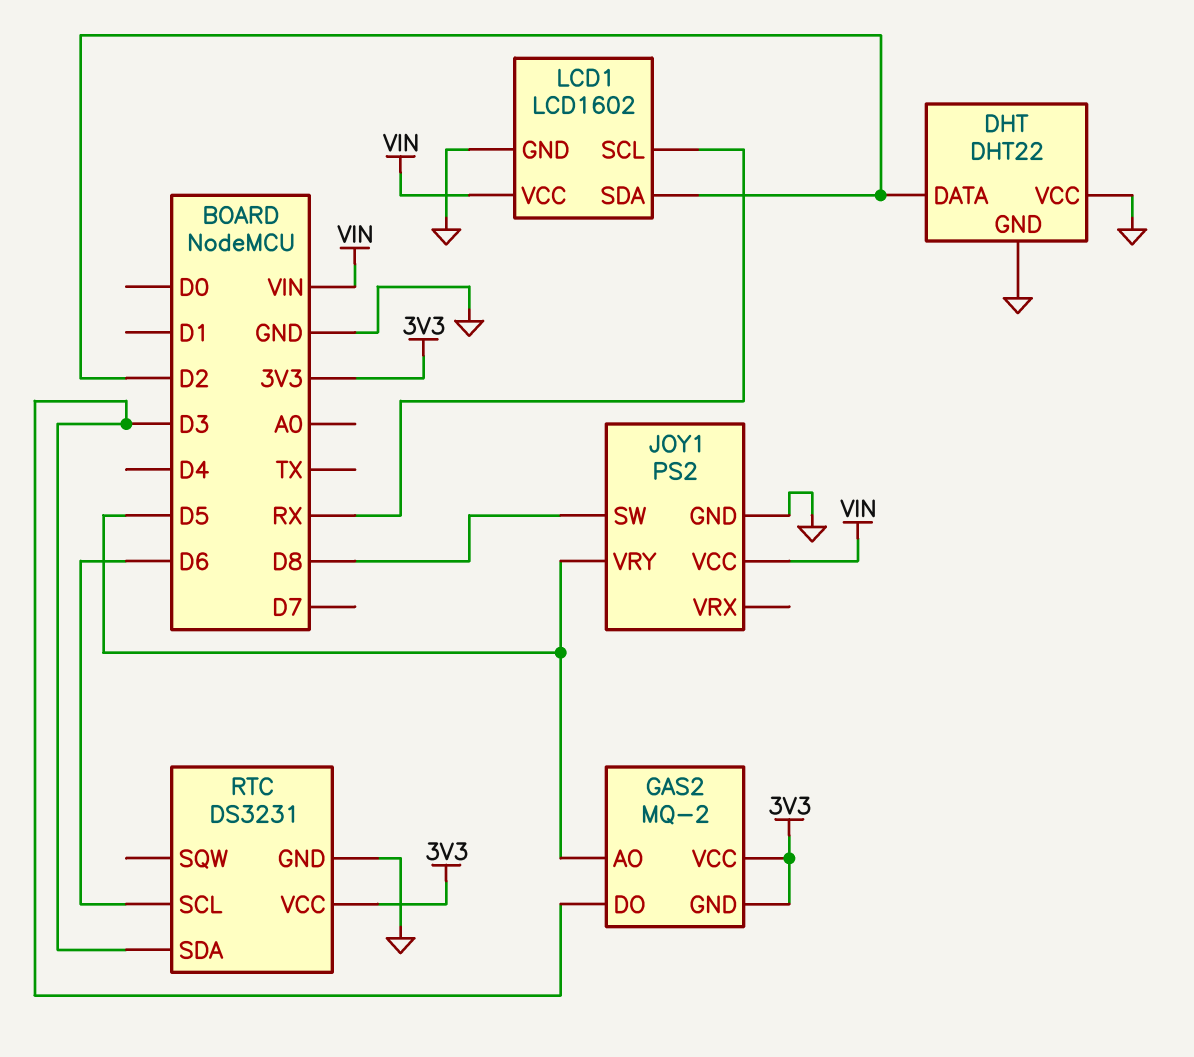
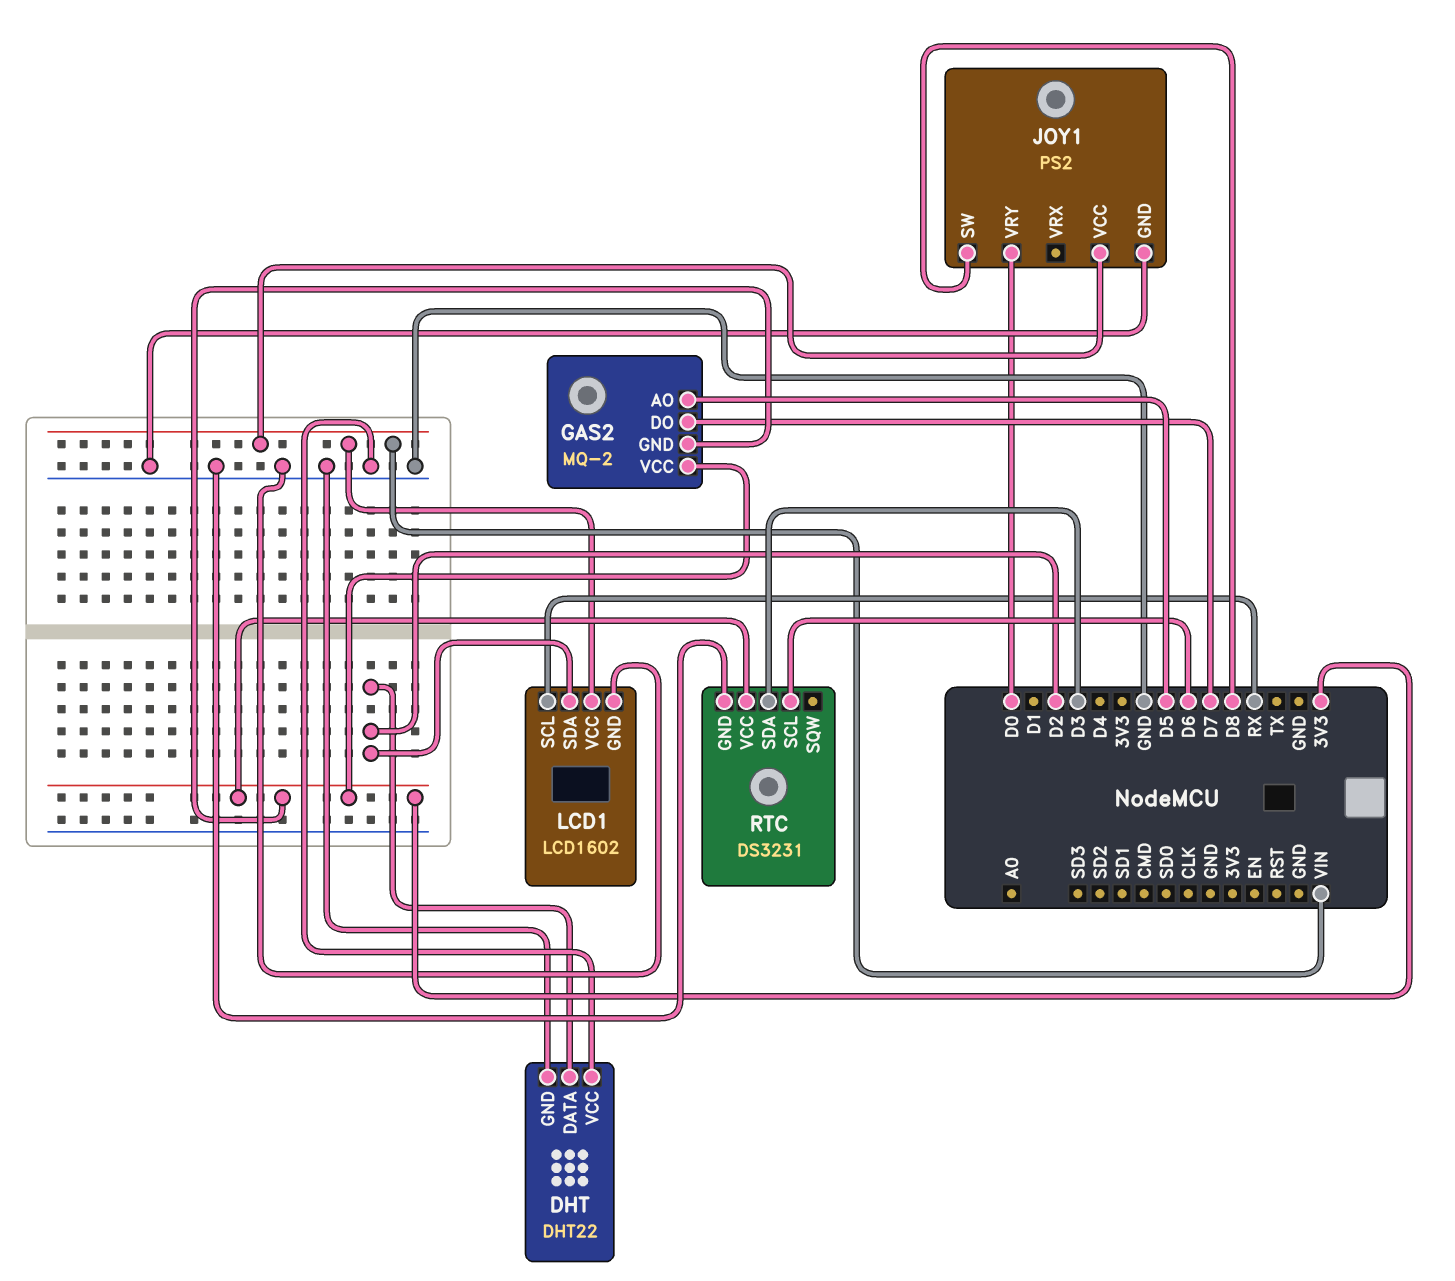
GAS2 pin DO: D3 -> D7
JOY1 pin VRY: D5 -> D0

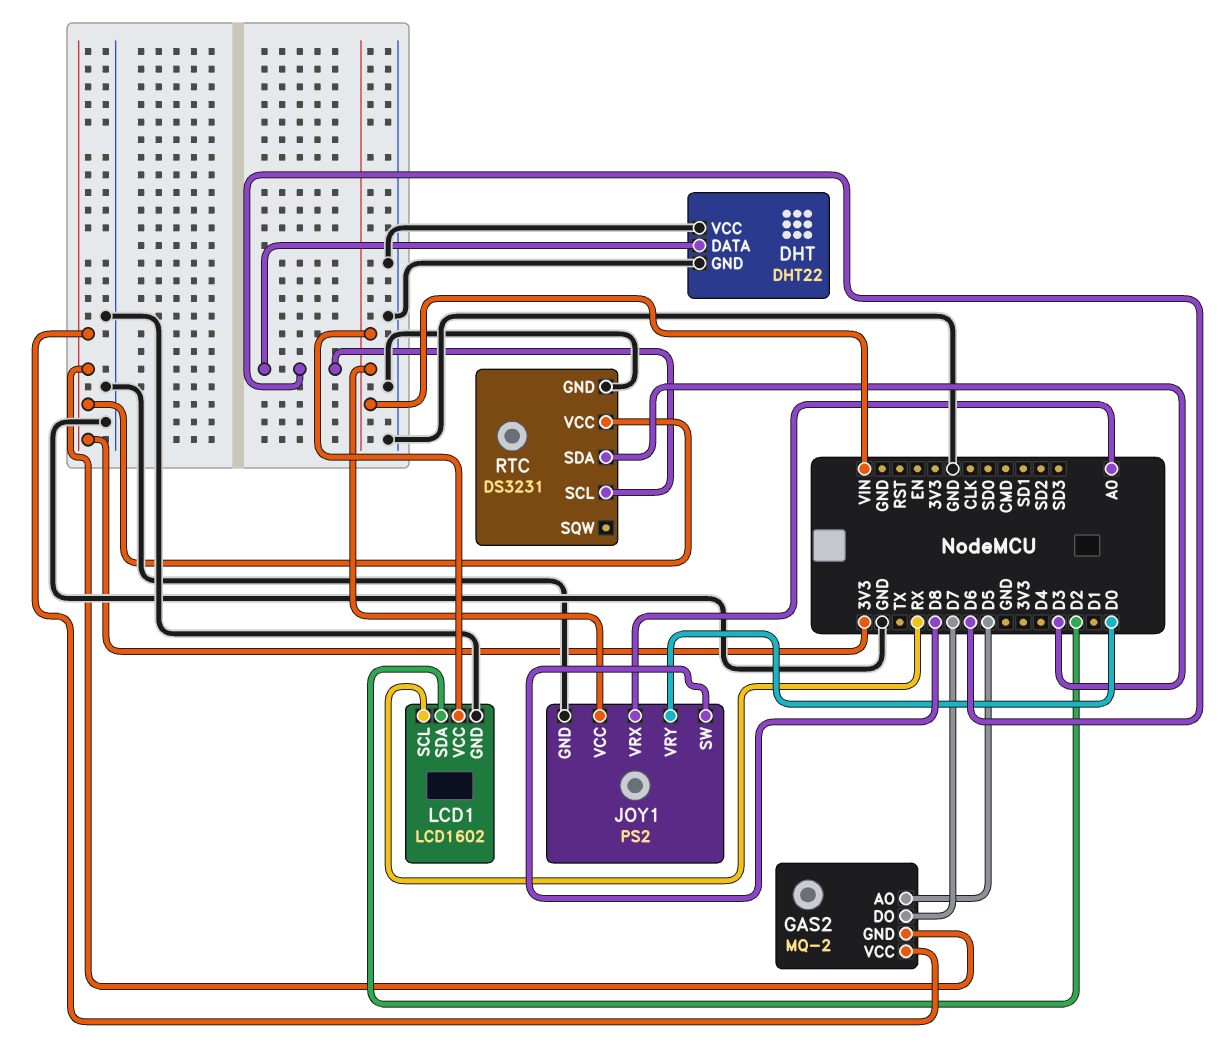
DHT pin DATA: D2 -> D6
JOY1 pin VRX: none -> A0

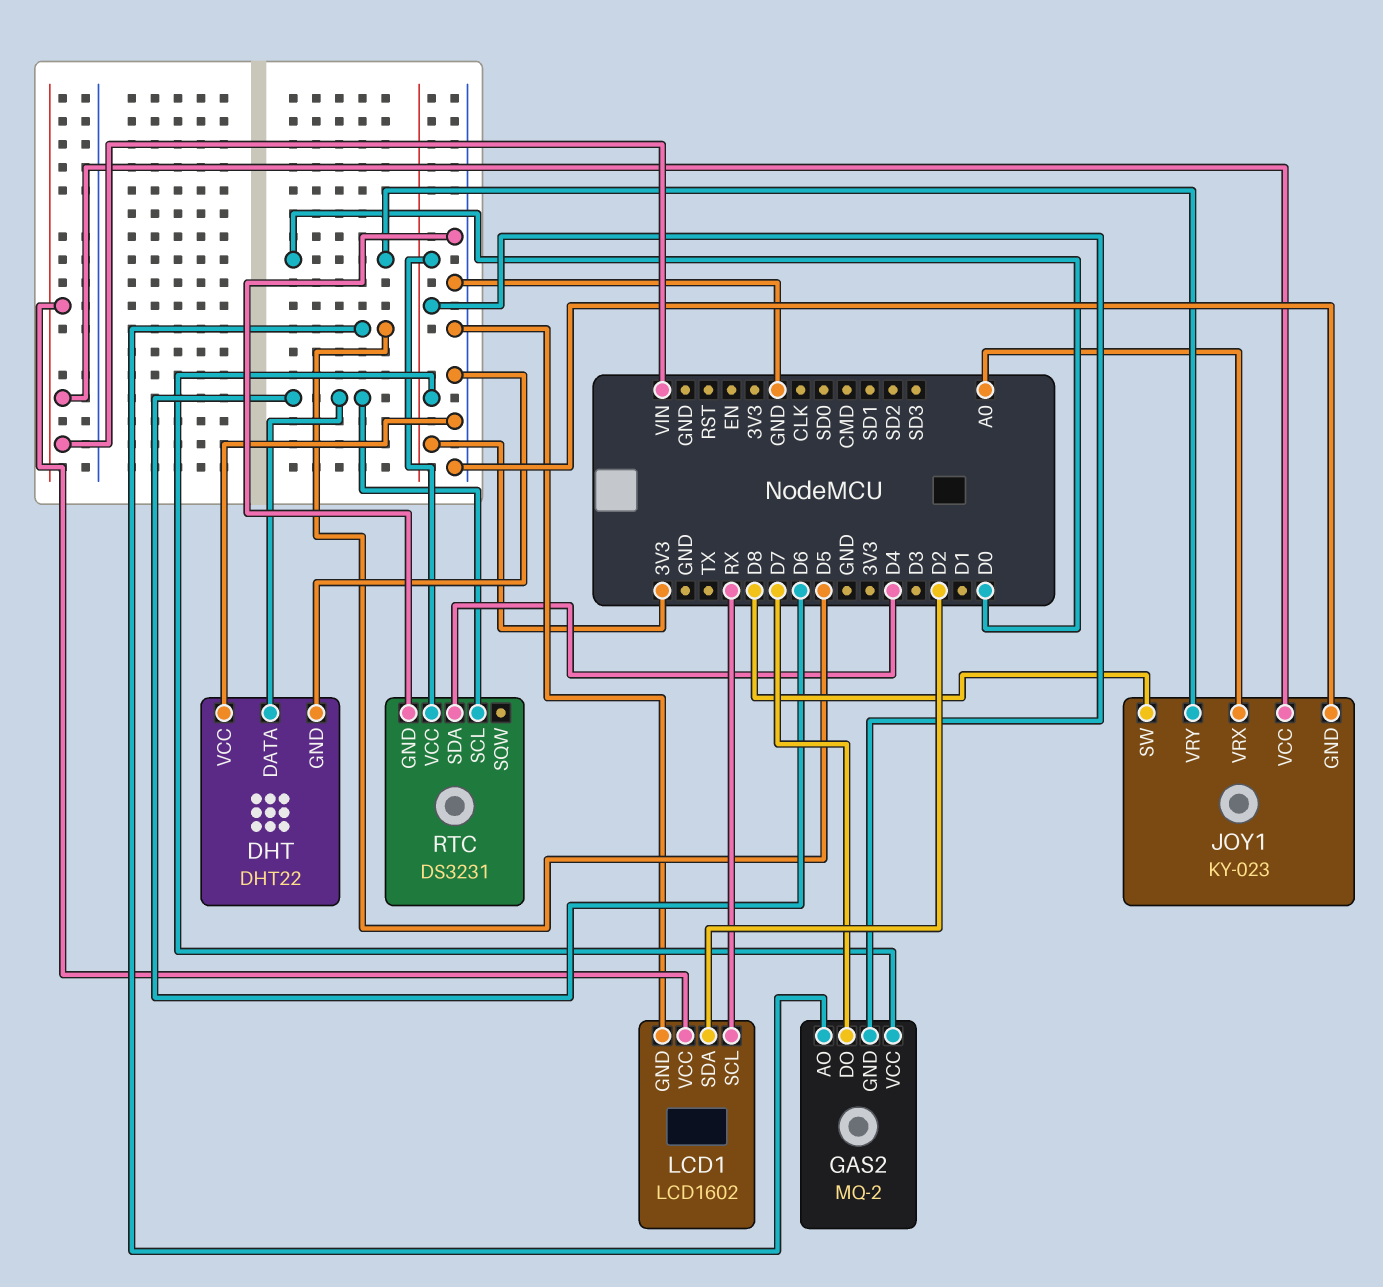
JOY1: PS2 -> KY-023
RTC pin SDA: D3 -> D4

